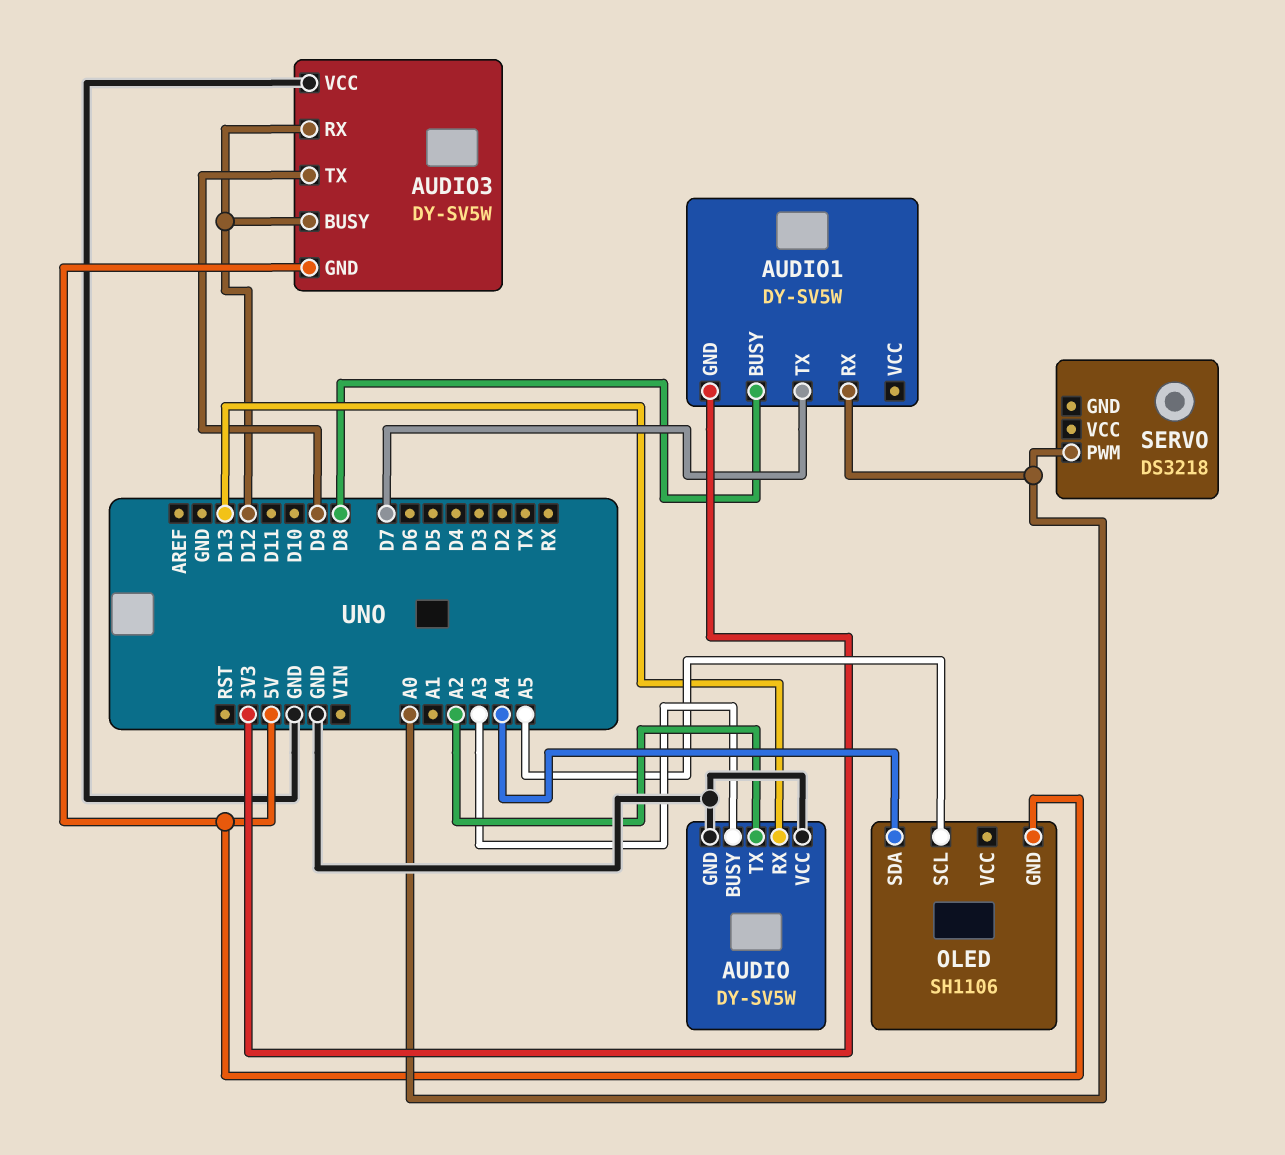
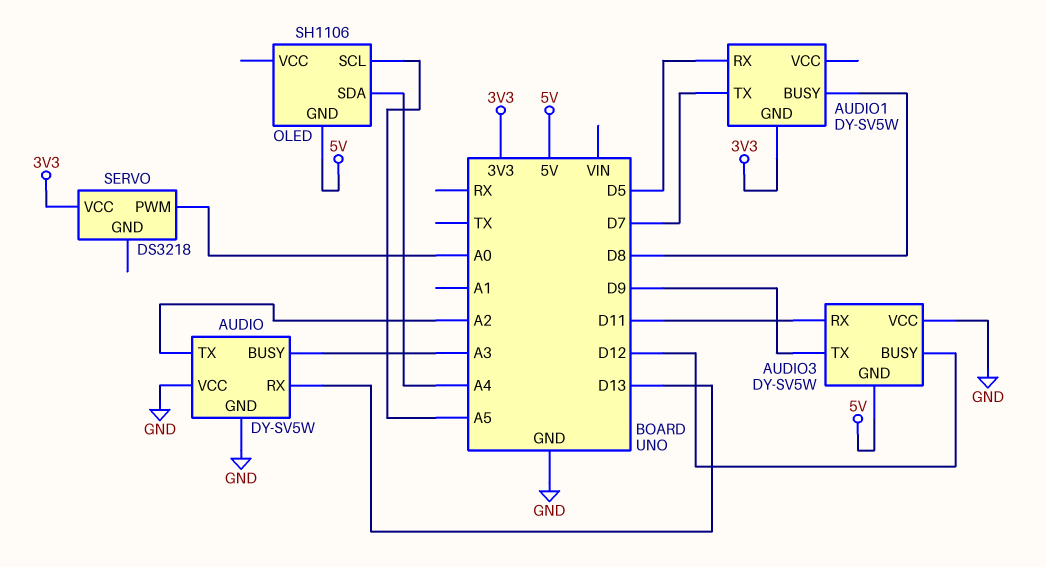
AUDIO1 pin RX: A0 -> D5
AUDIO3 pin RX: D12 -> D11
SERVO pin VCC: none -> 3V3

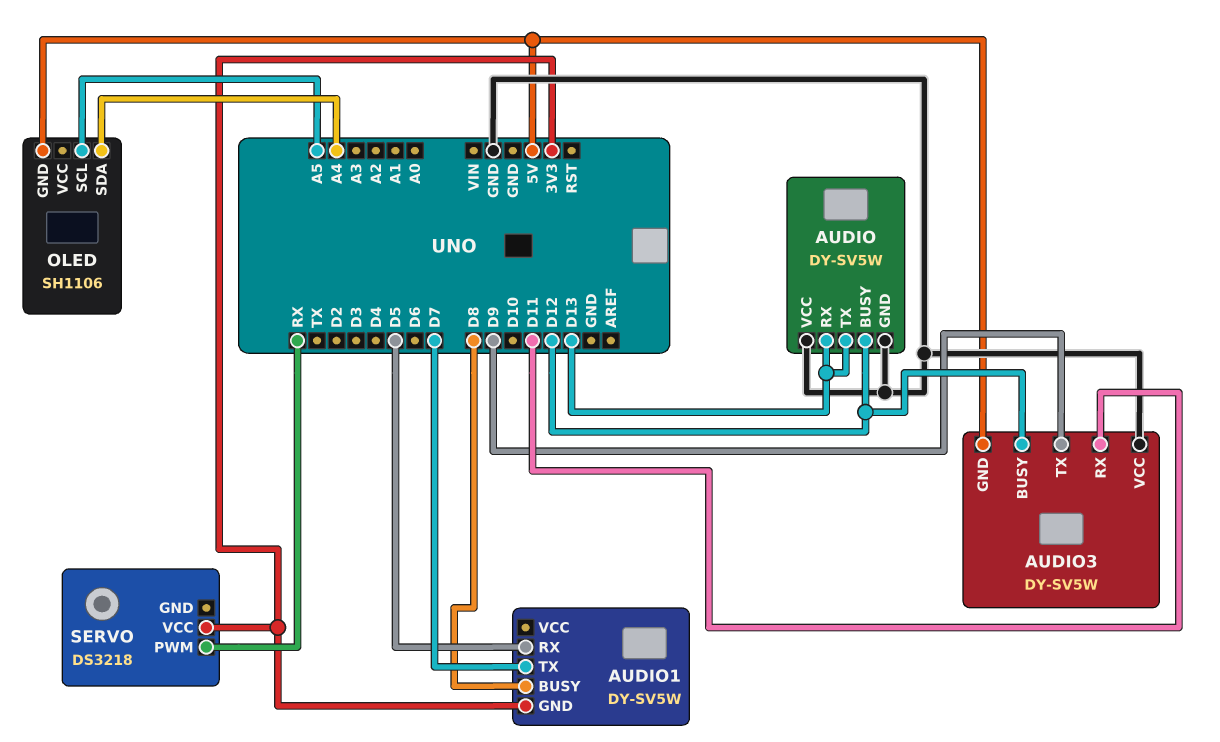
AUDIO pin BUSY: A3 -> D12
AUDIO pin TX: A2 -> D13
SERVO pin PWM: A0 -> RX

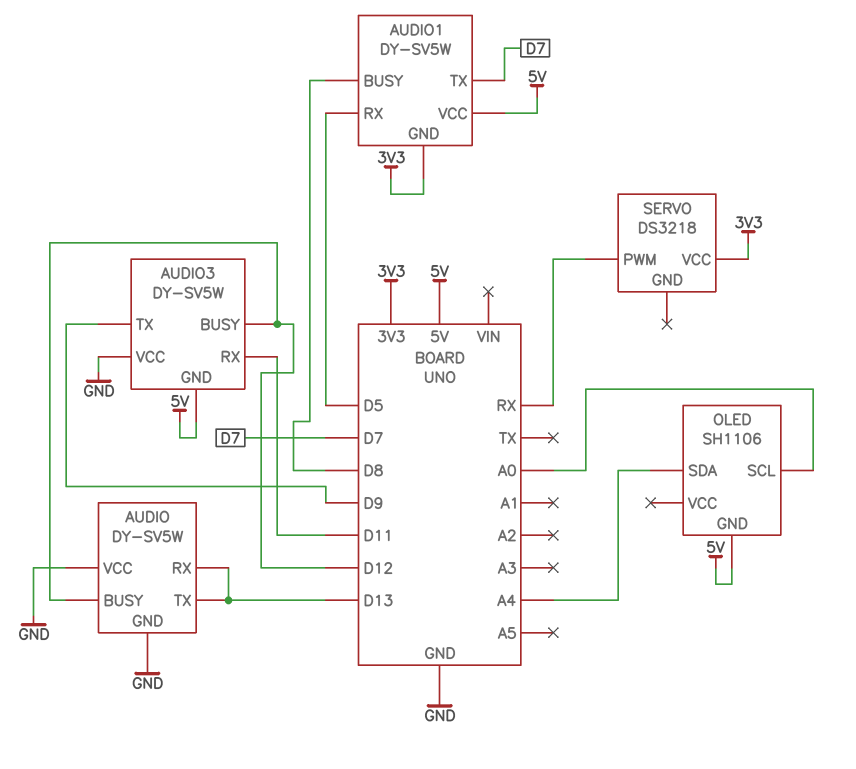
AUDIO1 pin VCC: none -> 5V
OLED pin SCL: A5 -> A0

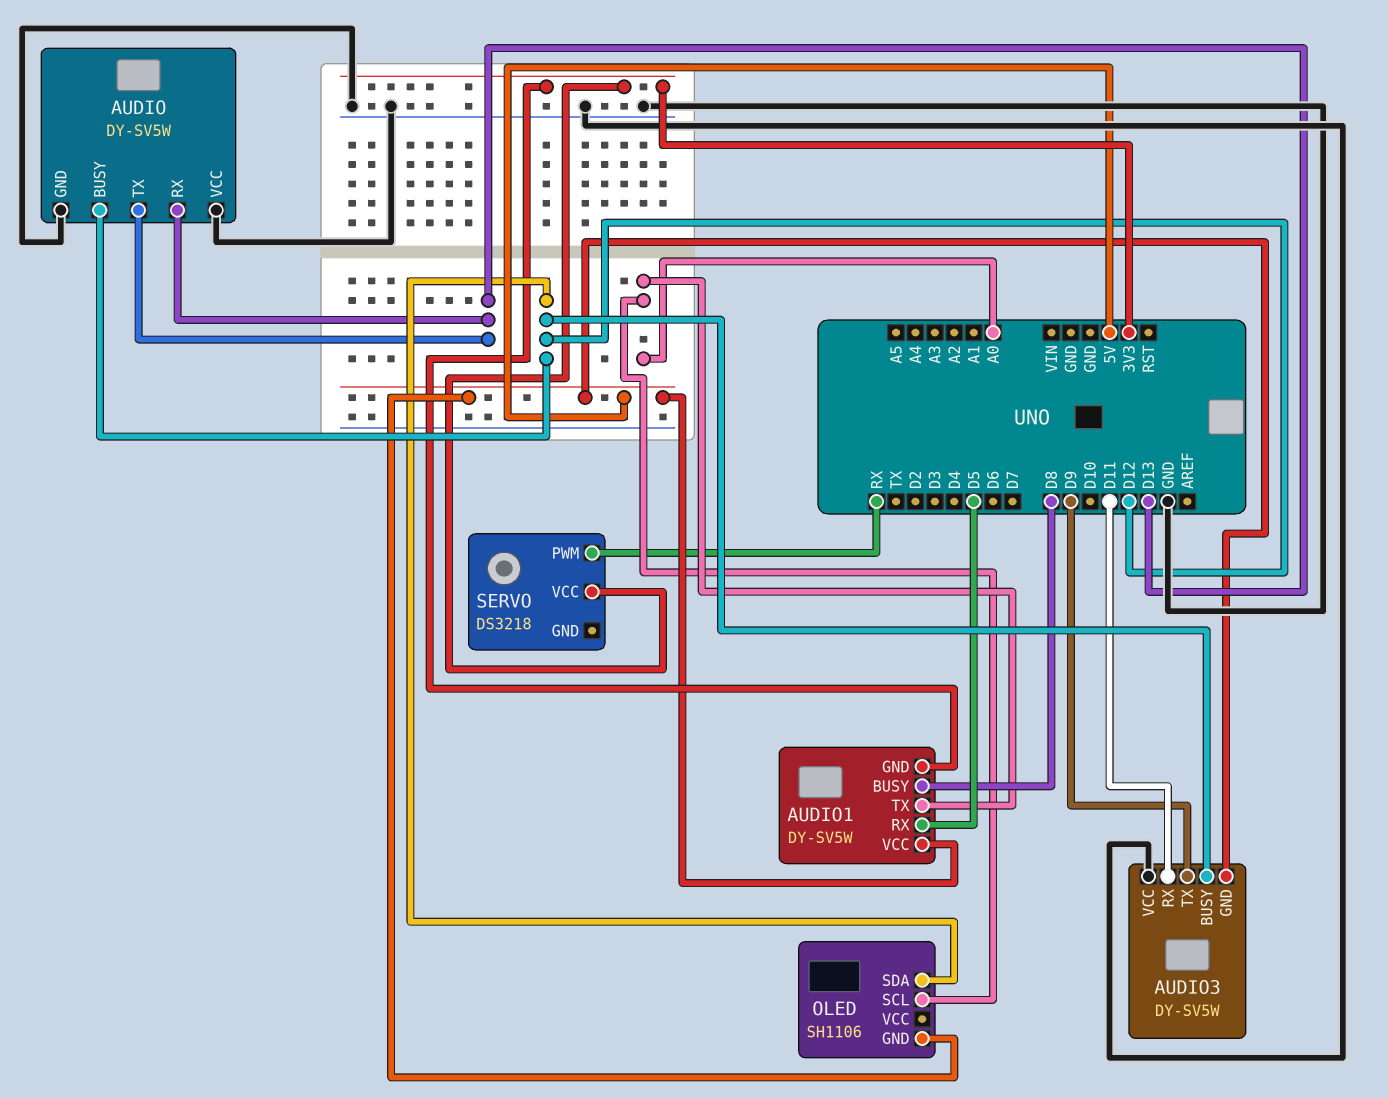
AUDIO1 pin TX: D7 -> A0
OLED pin SDA: A4 -> D12

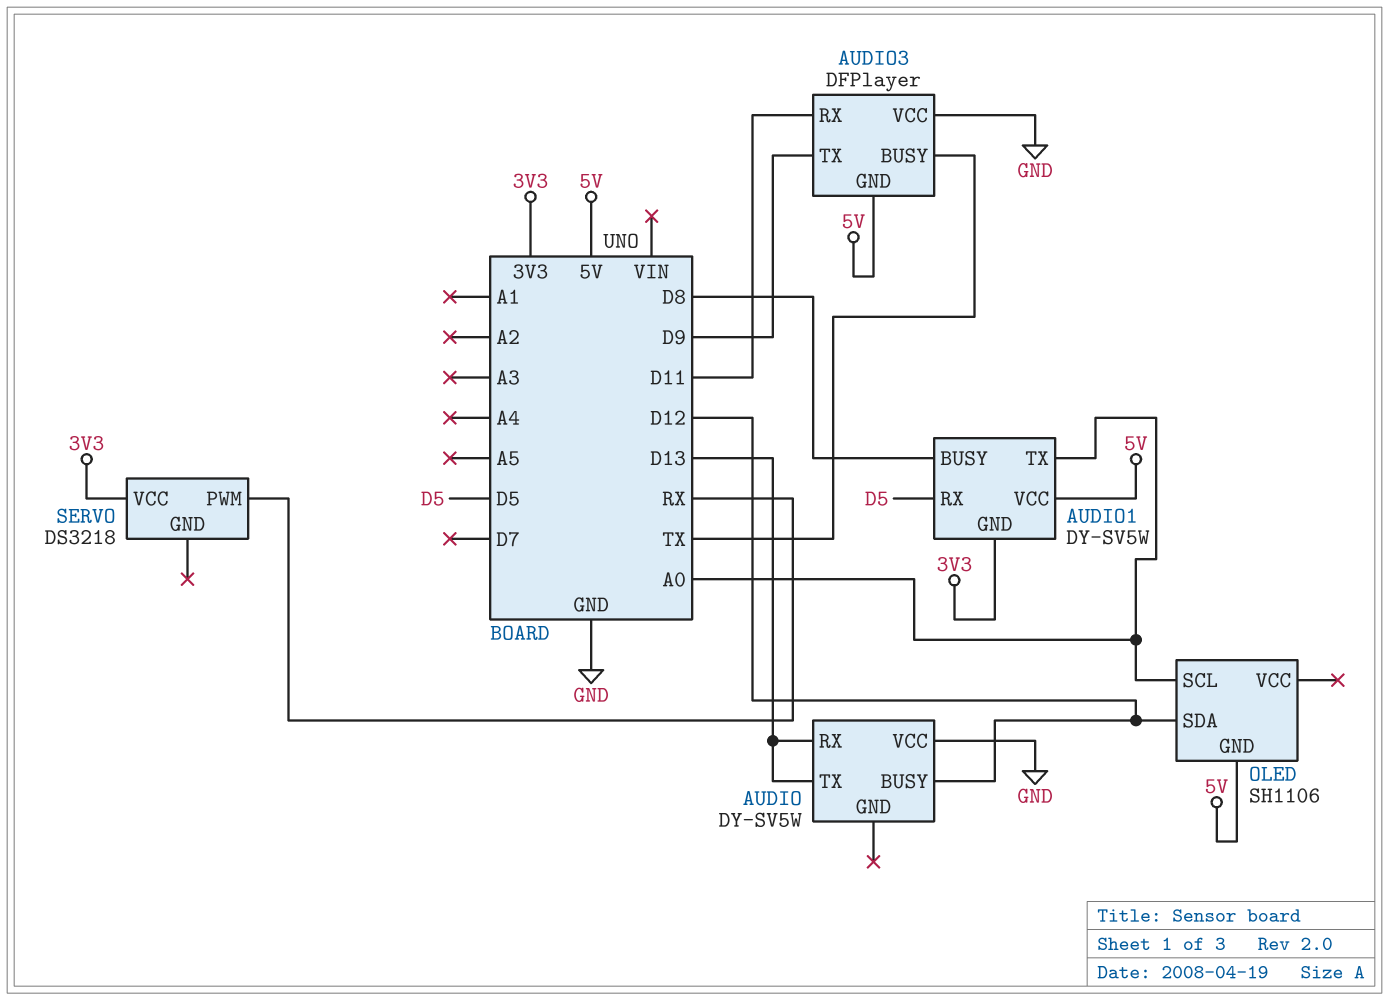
AUDIO pin GND: GND -> none
AUDIO3: DY-SV5W -> DFPlayer
AUDIO3 pin BUSY: D12 -> TX

